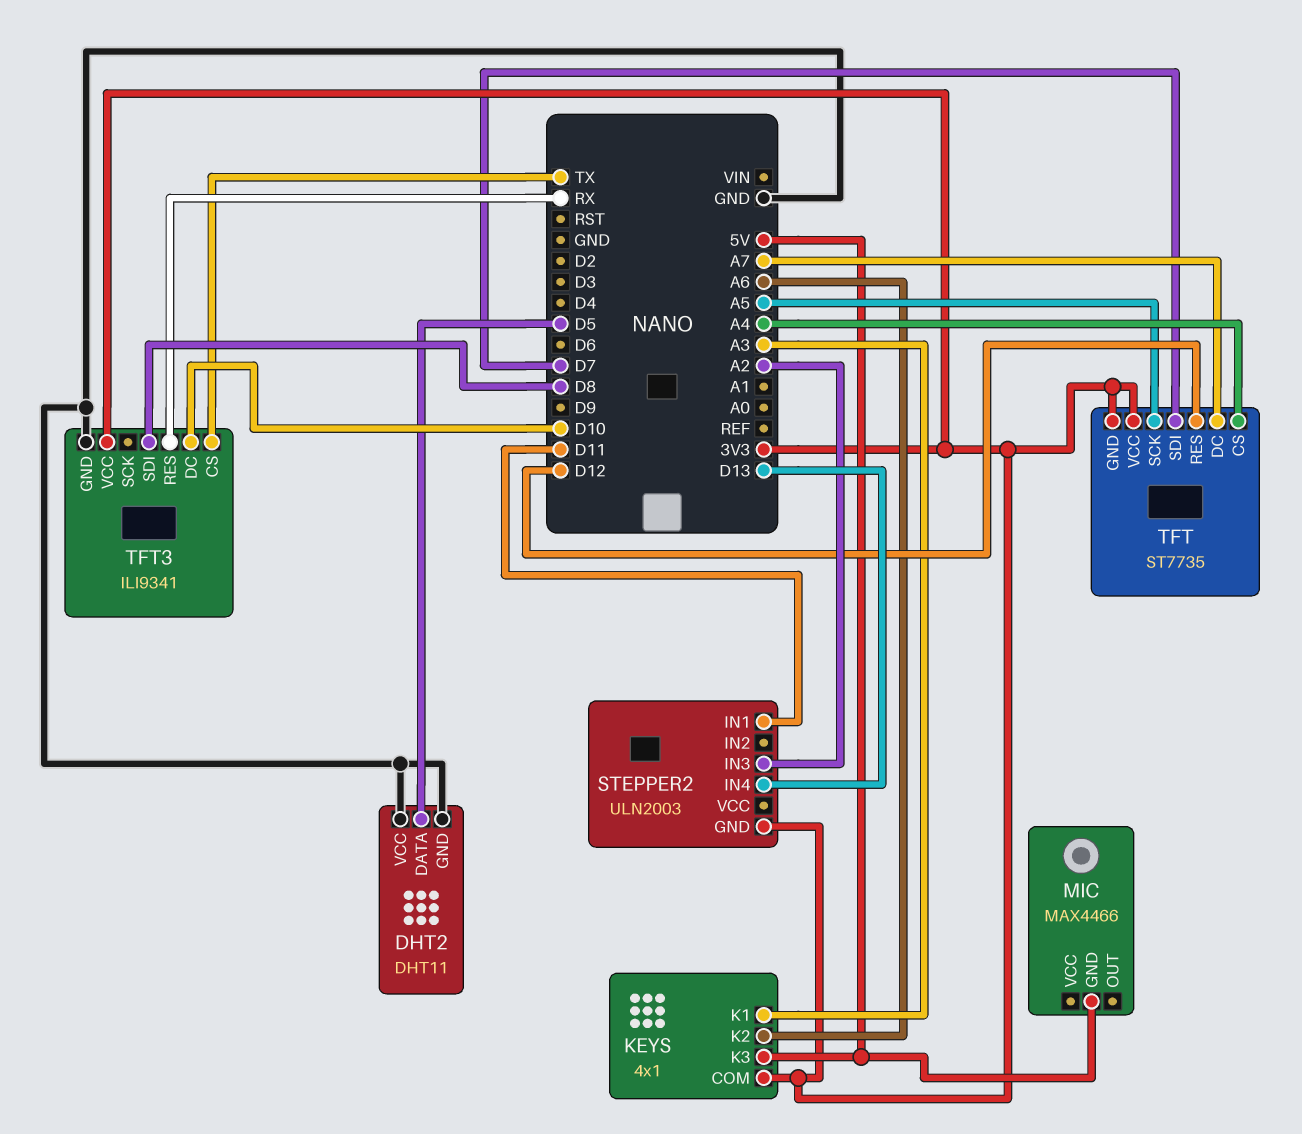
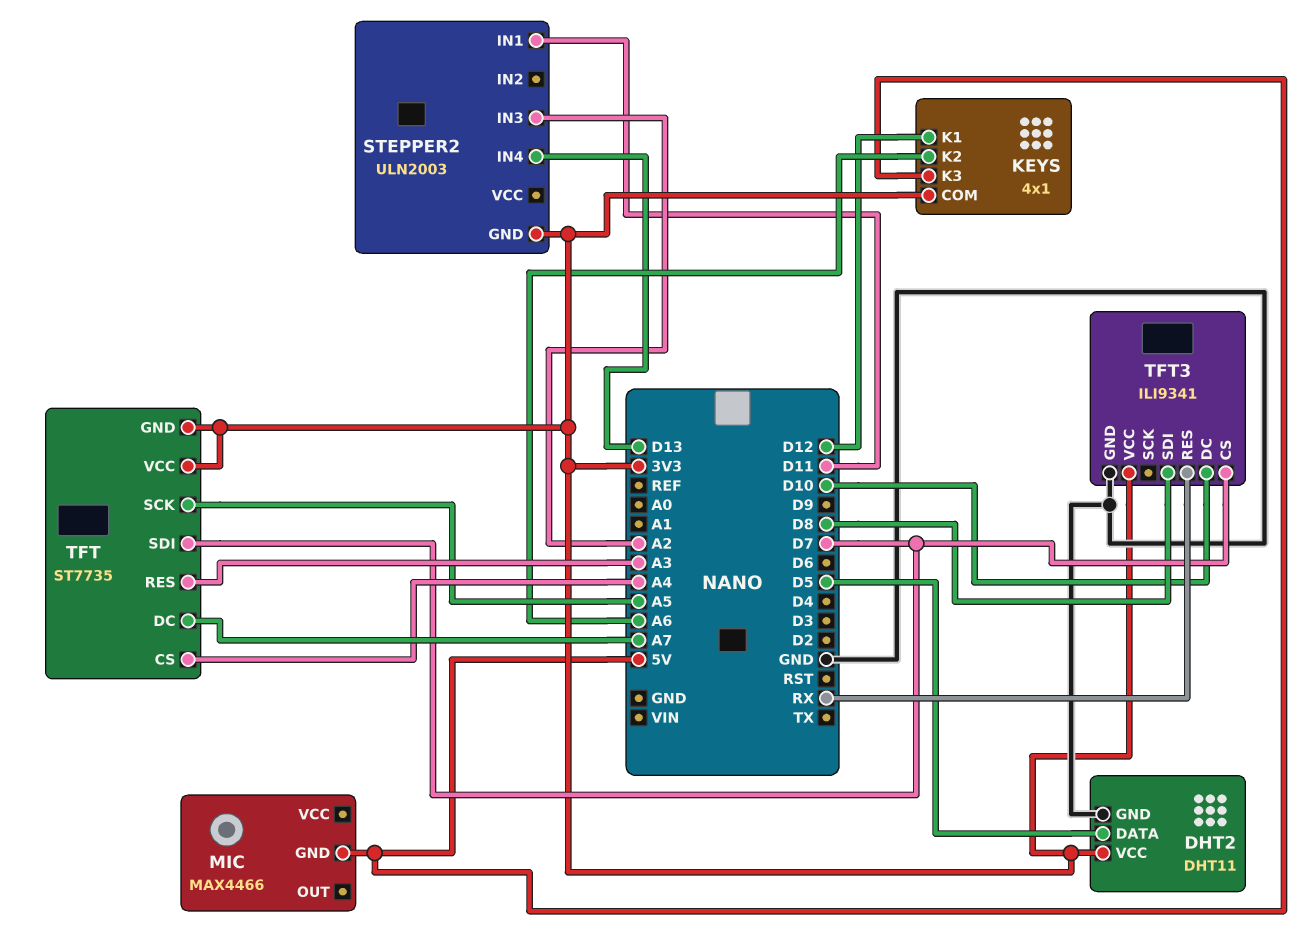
DHT2 pin VCC: GND -> 3V3
KEYS pin K1: A3 -> D12
TFT pin RES: D12 -> A3
TFT3 pin CS: TX -> D7

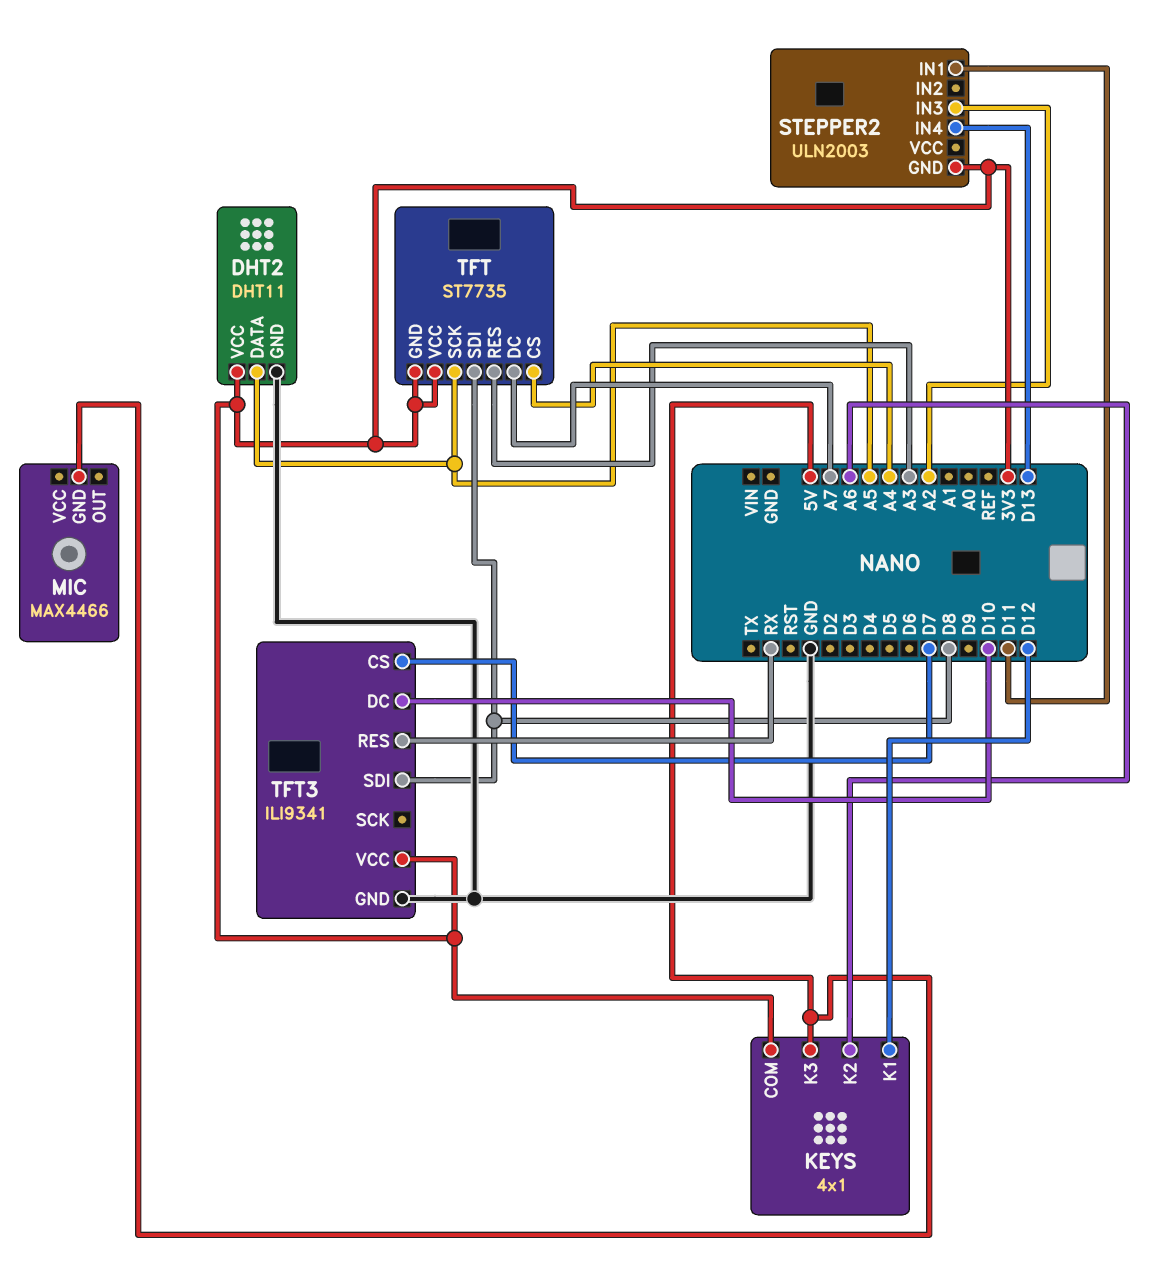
DHT2 pin DATA: D5 -> A5
TFT pin SDI: D7 -> D8

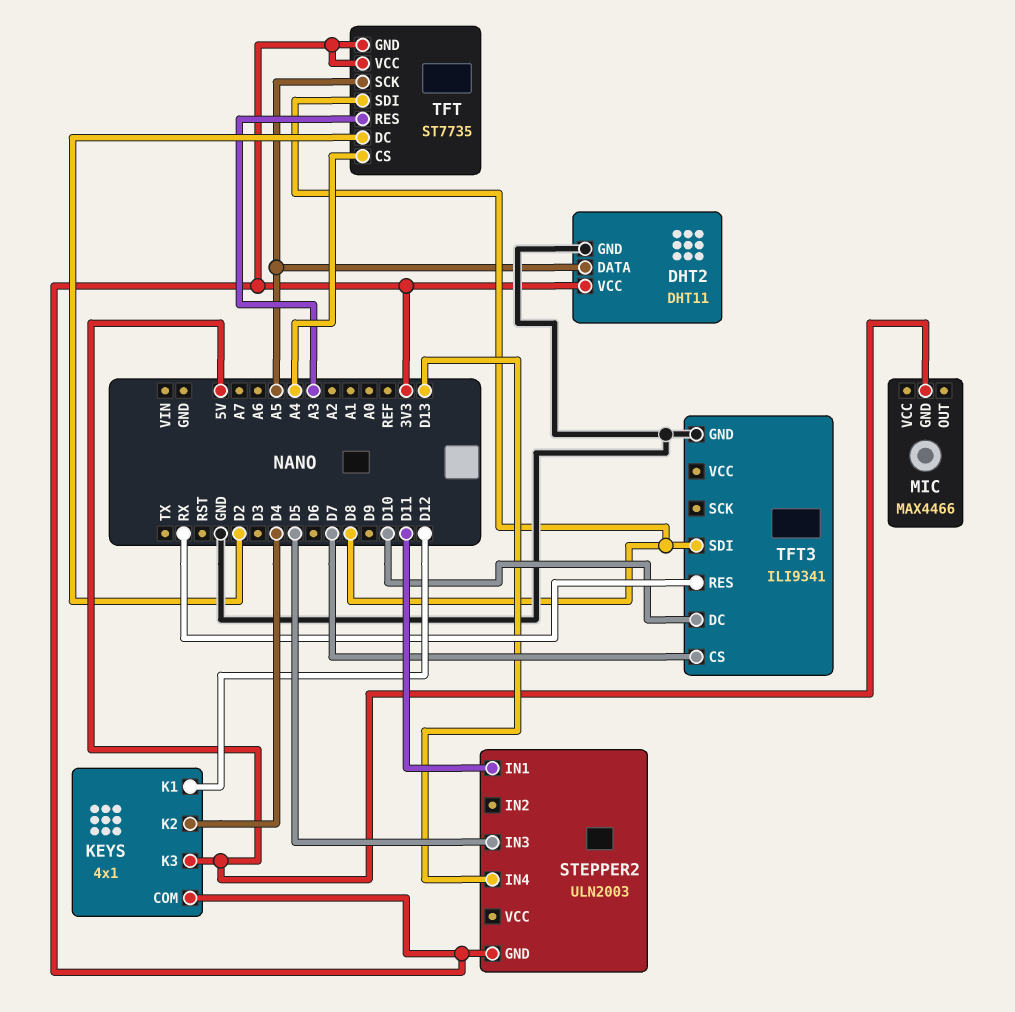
KEYS pin K2: A6 -> D4
STEPPER2 pin IN3: A2 -> D5
TFT pin DC: A7 -> D2
TFT3 pin VCC: 3V3 -> none

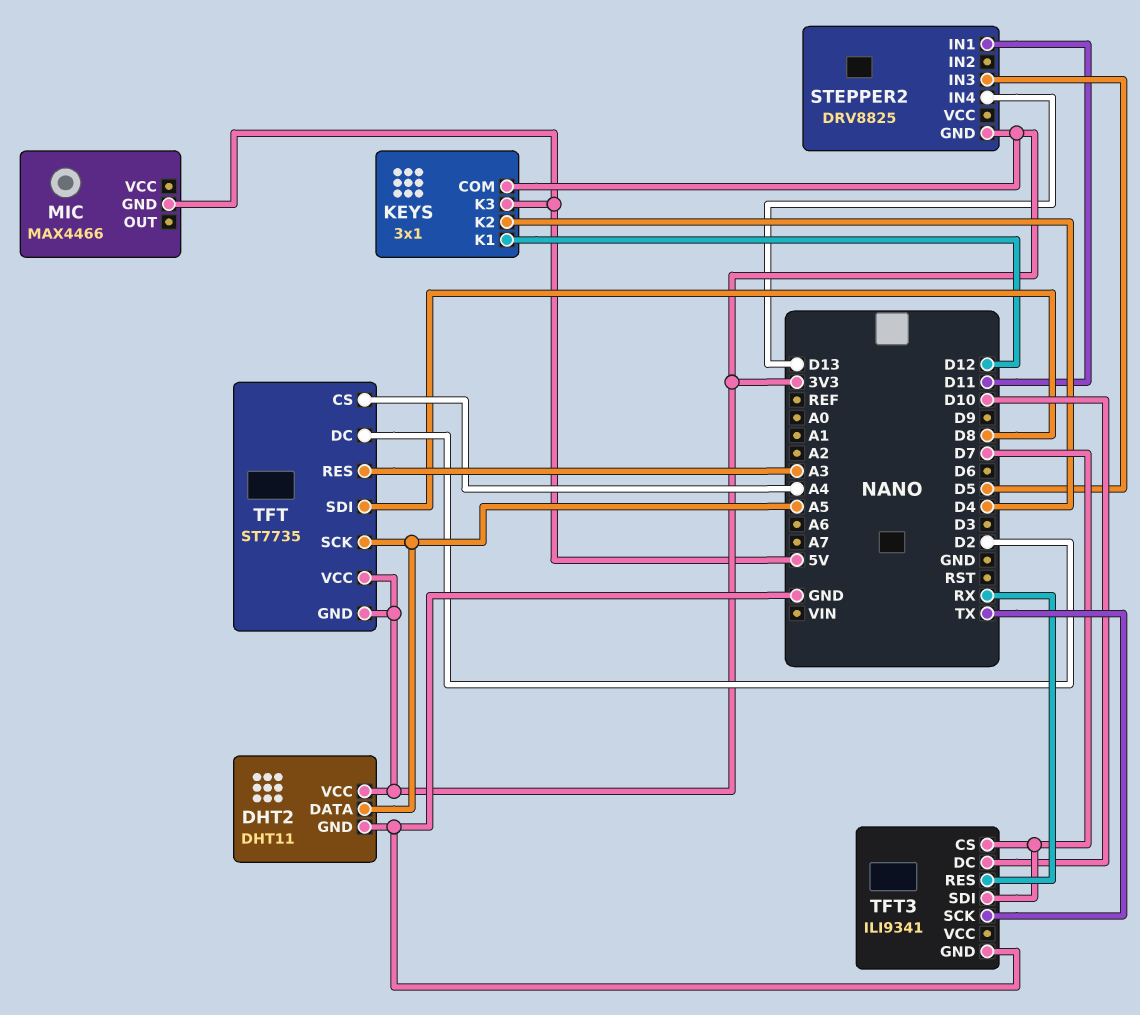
KEYS: 4x1 -> 3x1
STEPPER2: ULN2003 -> DRV8825
TFT3 pin SCK: none -> TX
TFT3 pin SDI: D8 -> D7

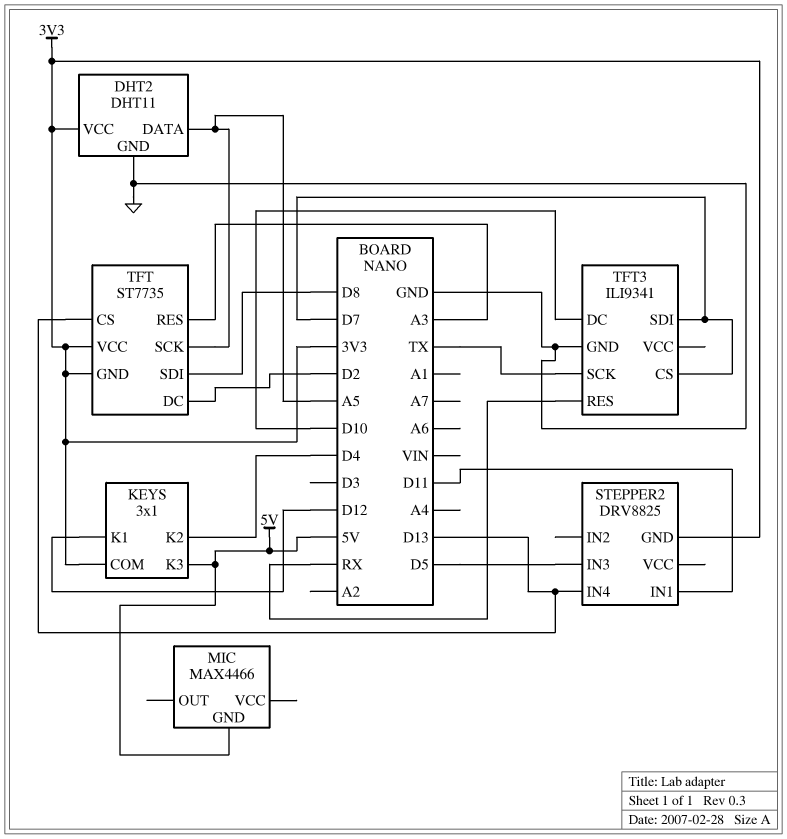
TFT pin CS: A4 -> D13

